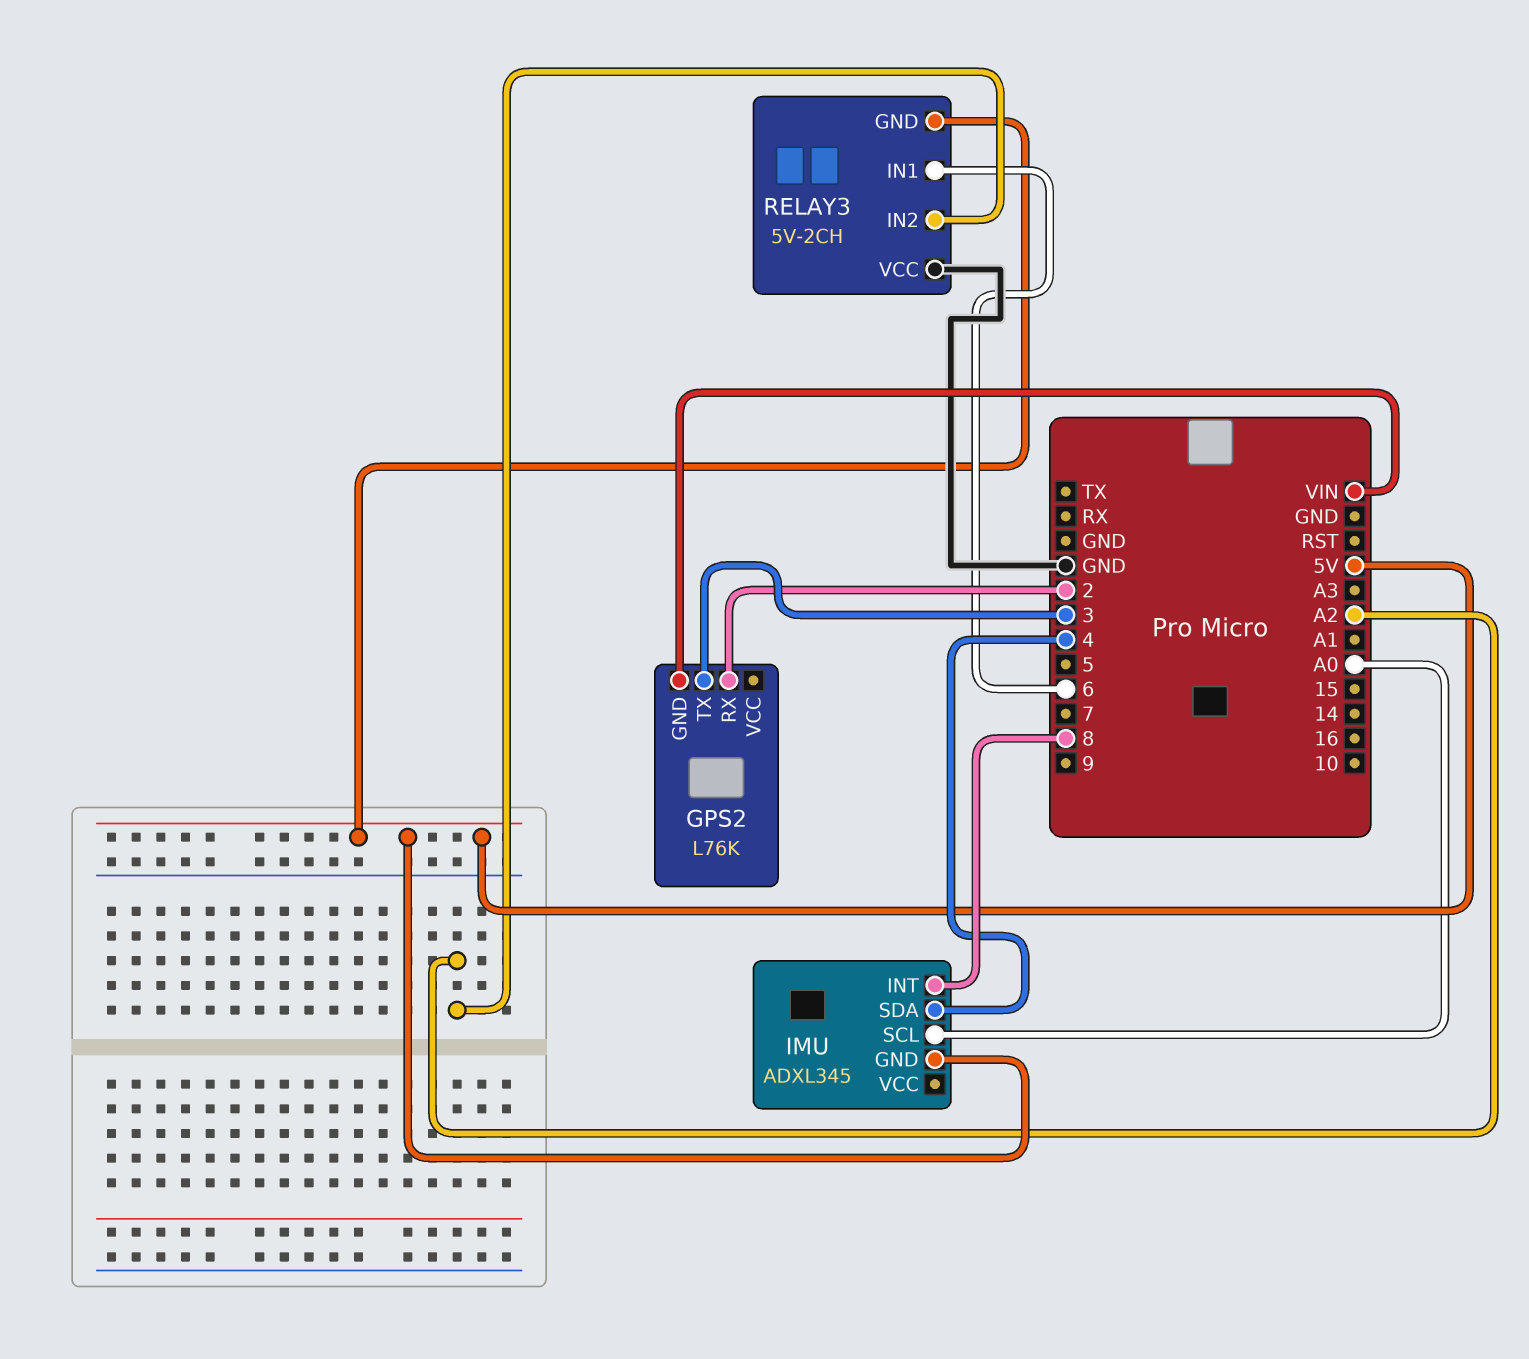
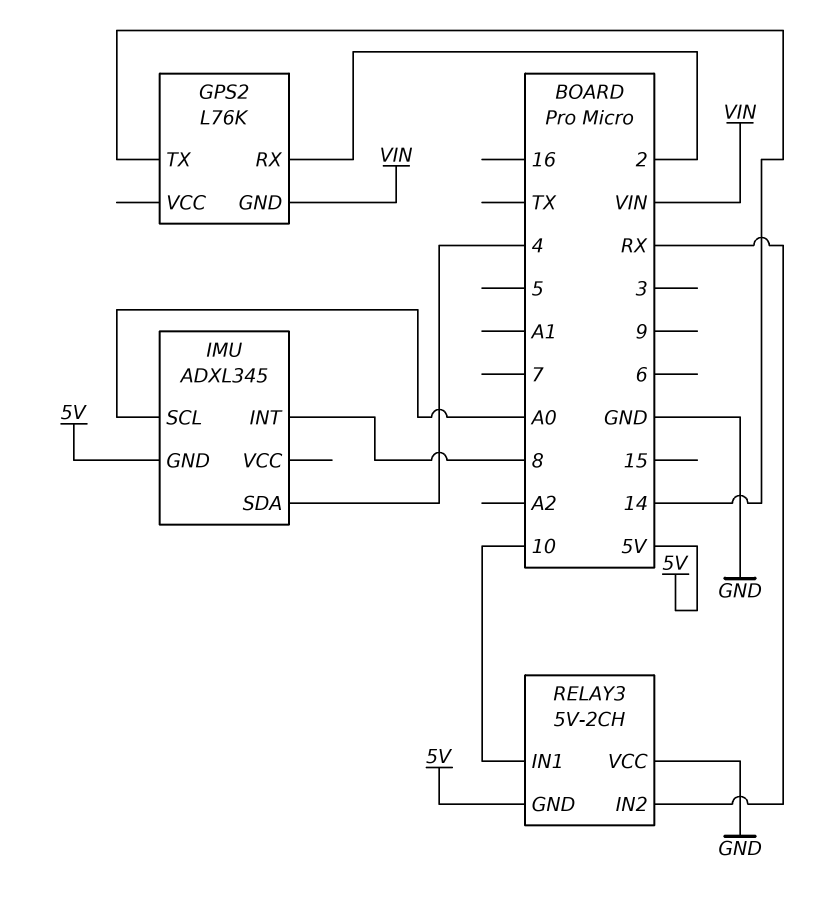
GPS2 pin TX: 3 -> 14
RELAY3 pin IN1: 6 -> 10
RELAY3 pin IN2: A2 -> RX

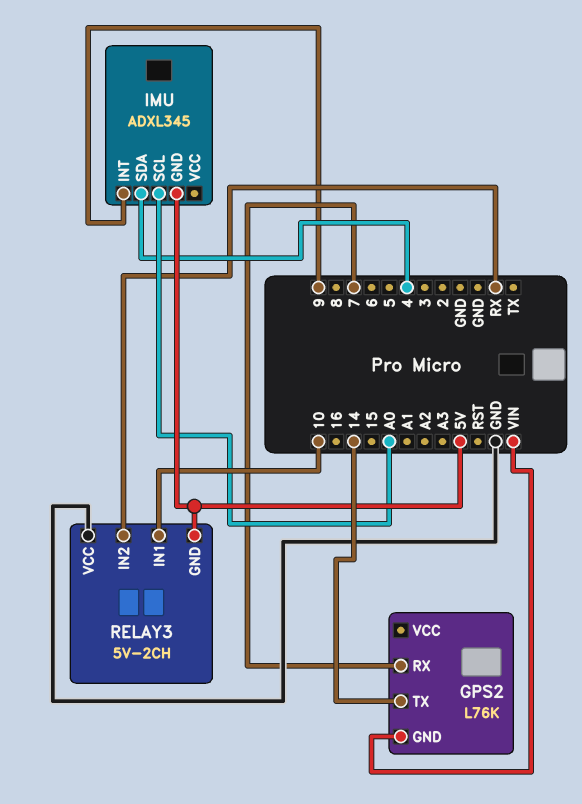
GPS2 pin RX: 2 -> 7
IMU pin INT: 8 -> 9

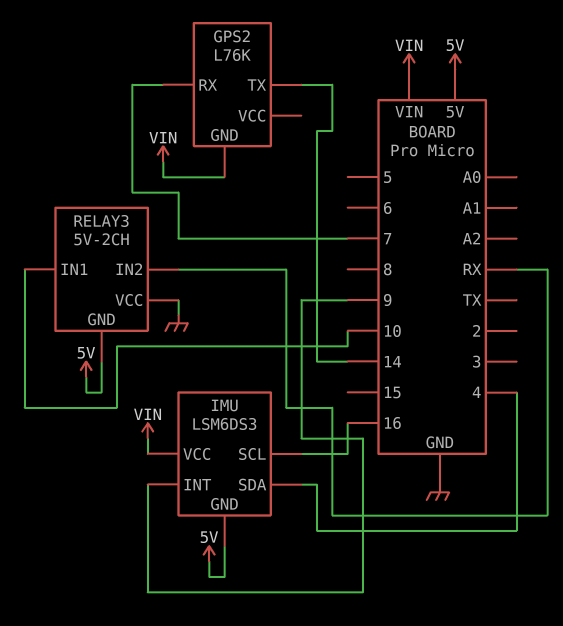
IMU: ADXL345 -> LSM6DS3
IMU pin SCL: A0 -> 16
IMU pin VCC: none -> VIN

